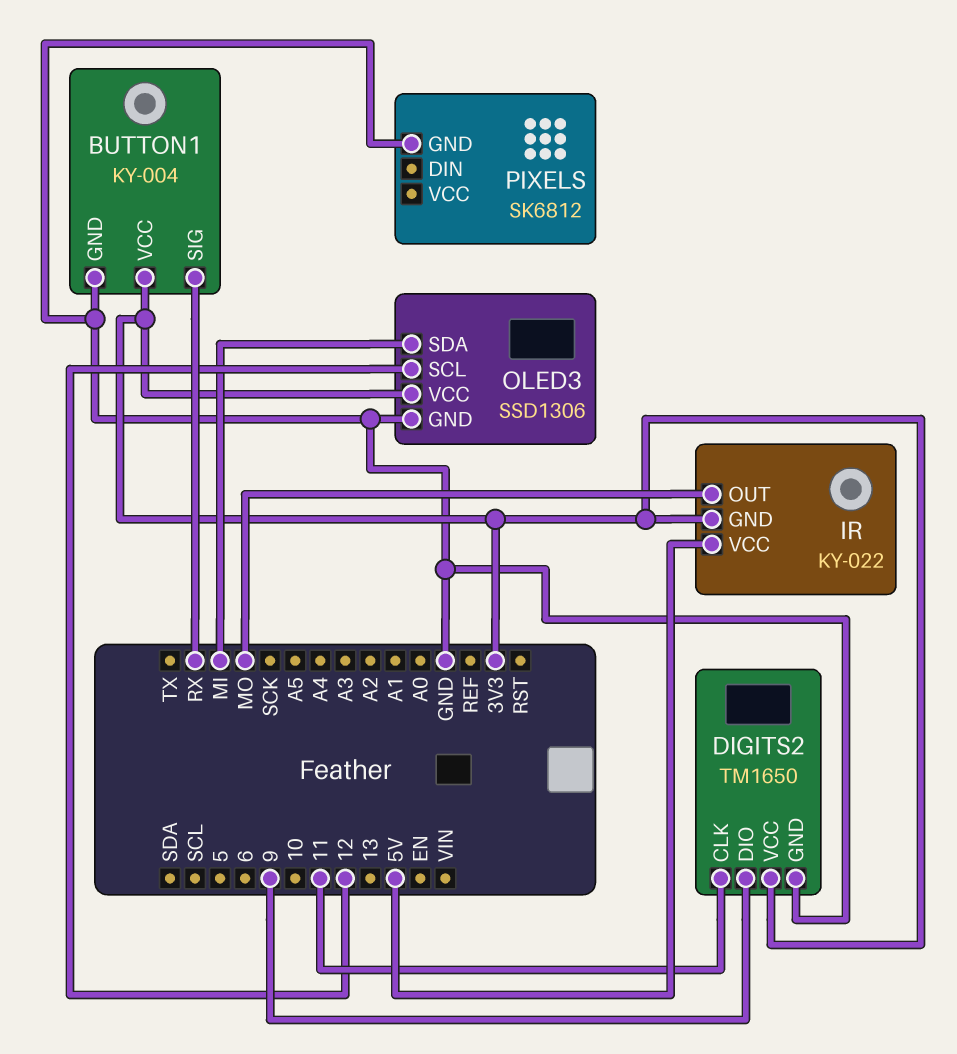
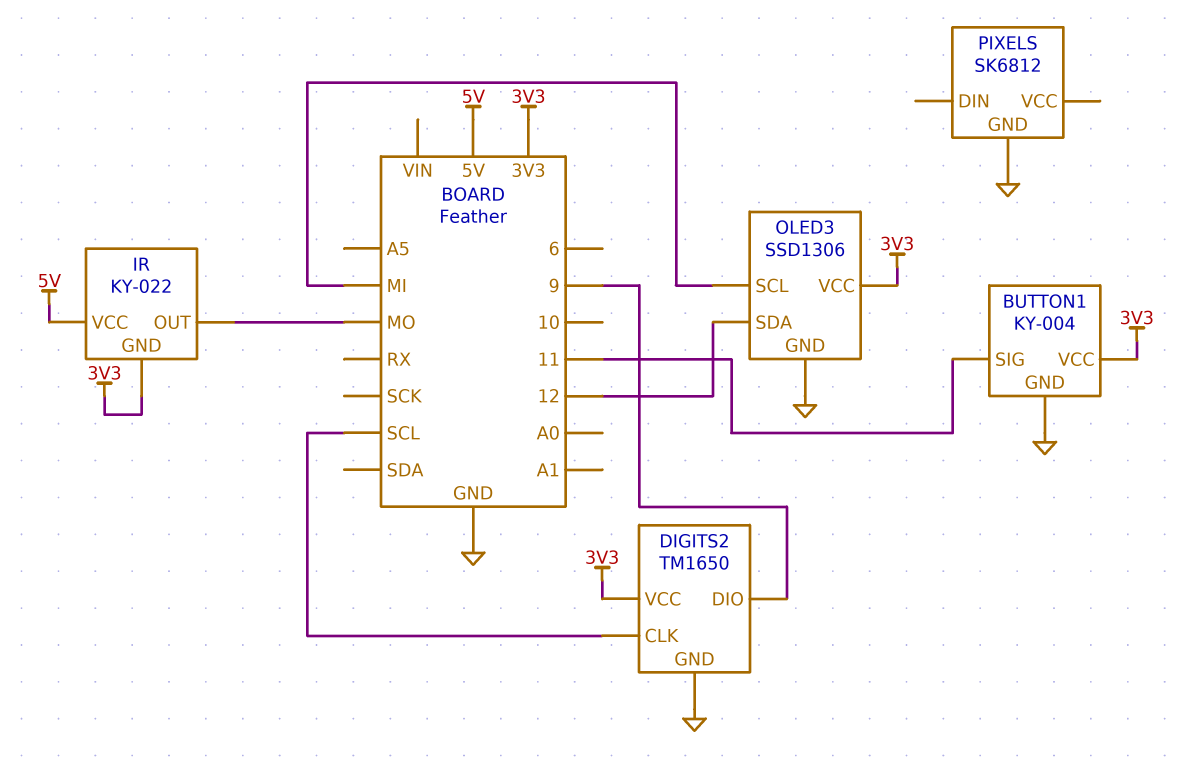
BUTTON1 pin SIG: RX -> 11
DIGITS2 pin CLK: 11 -> SCL
OLED3 pin SCL: 12 -> MI
OLED3 pin SDA: MI -> 12

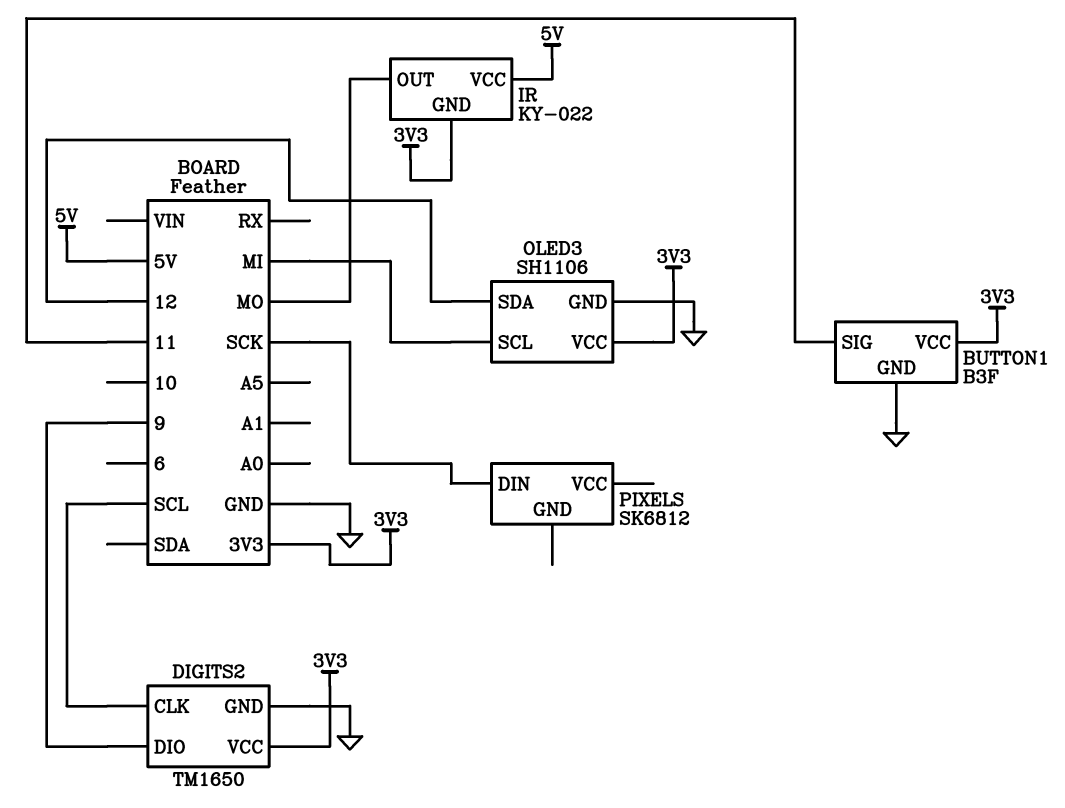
BUTTON1: KY-004 -> B3F
OLED3: SSD1306 -> SH1106
PIXELS pin DIN: none -> SCK
PIXELS pin GND: GND -> none

